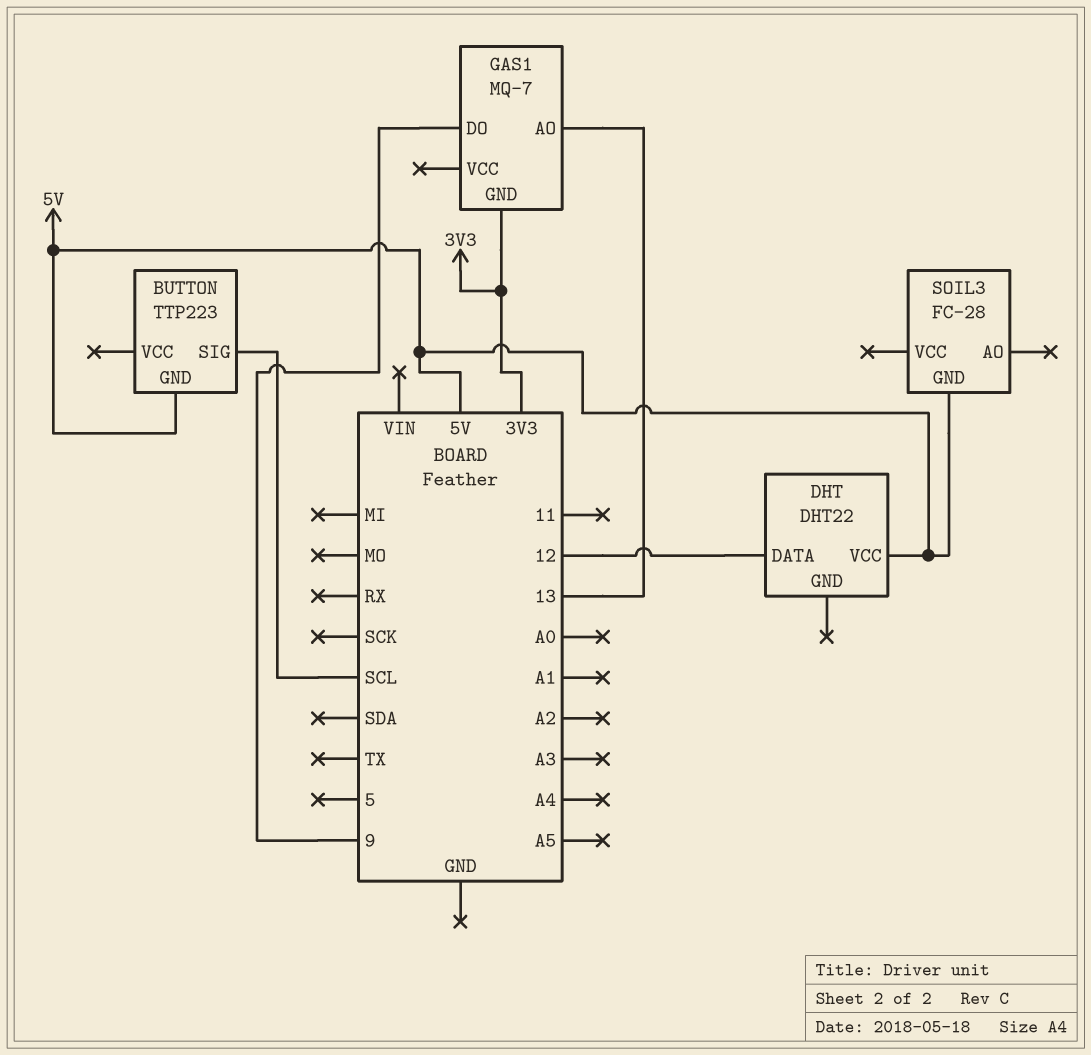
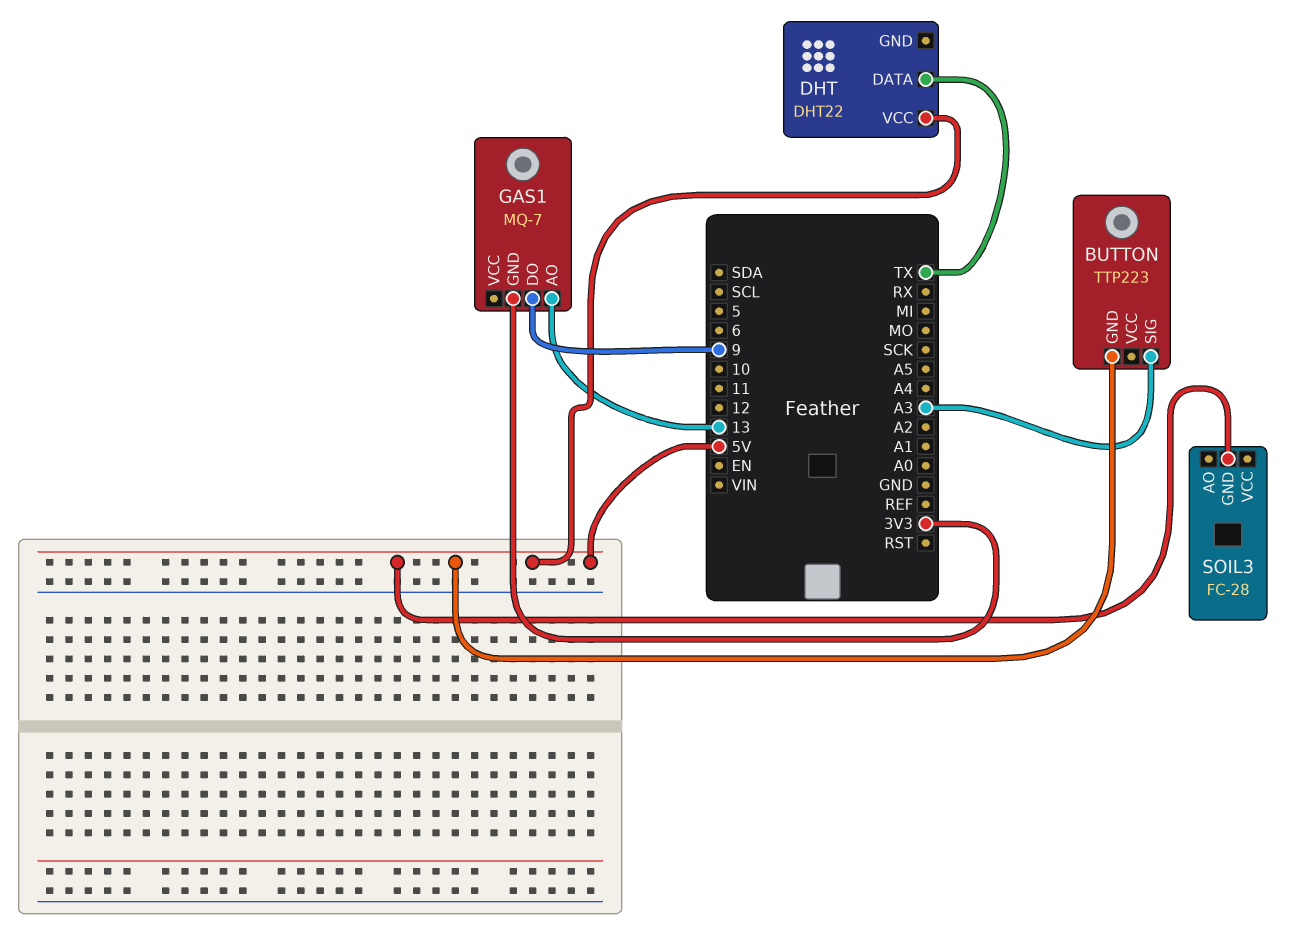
BUTTON pin SIG: SCL -> A3
DHT pin DATA: 12 -> TX

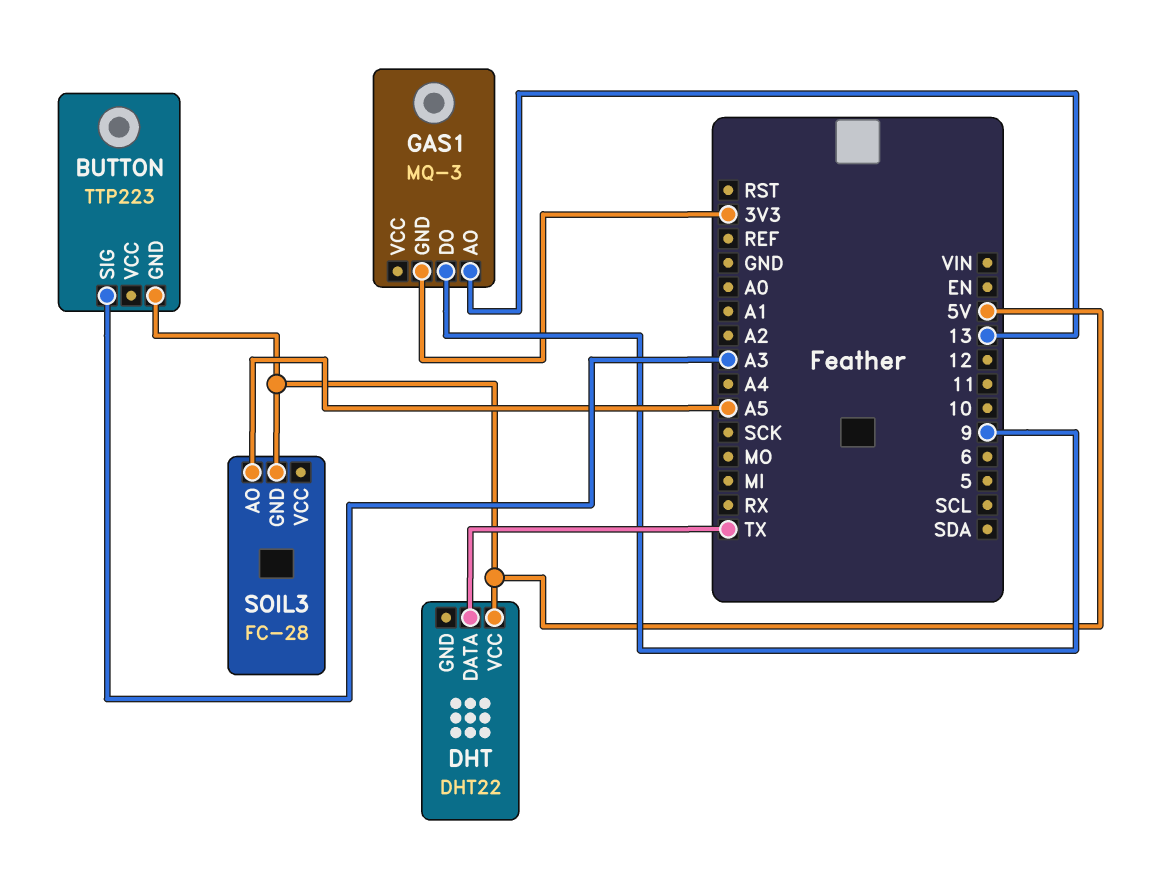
GAS1: MQ-7 -> MQ-3
SOIL3 pin AO: none -> A5

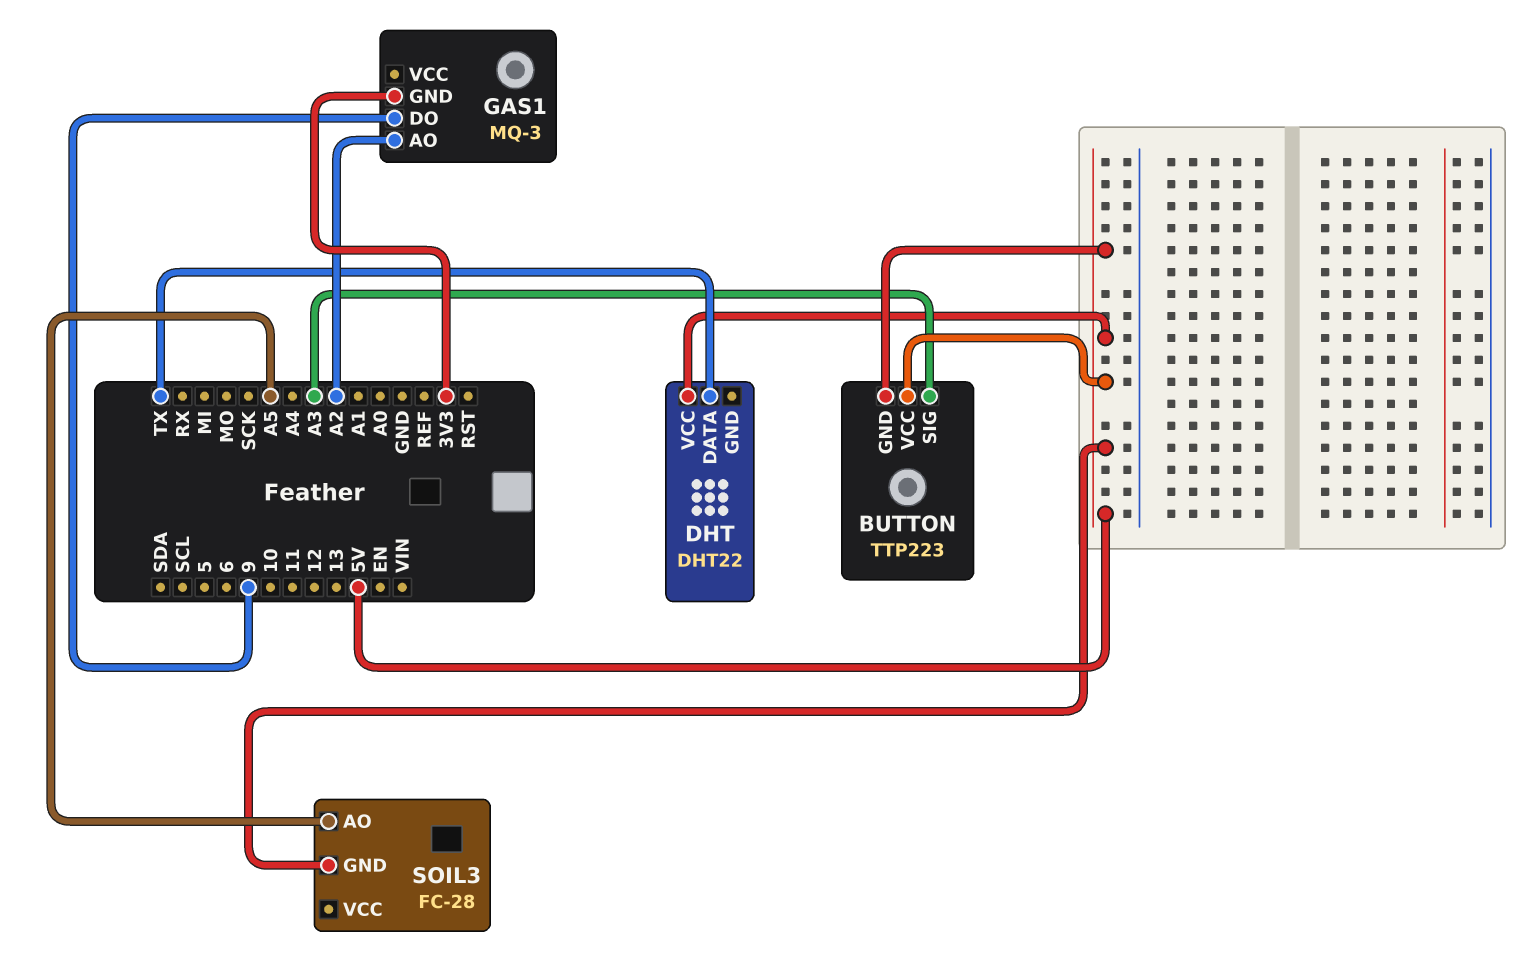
BUTTON pin VCC: none -> 5V
GAS1 pin AO: 13 -> A2

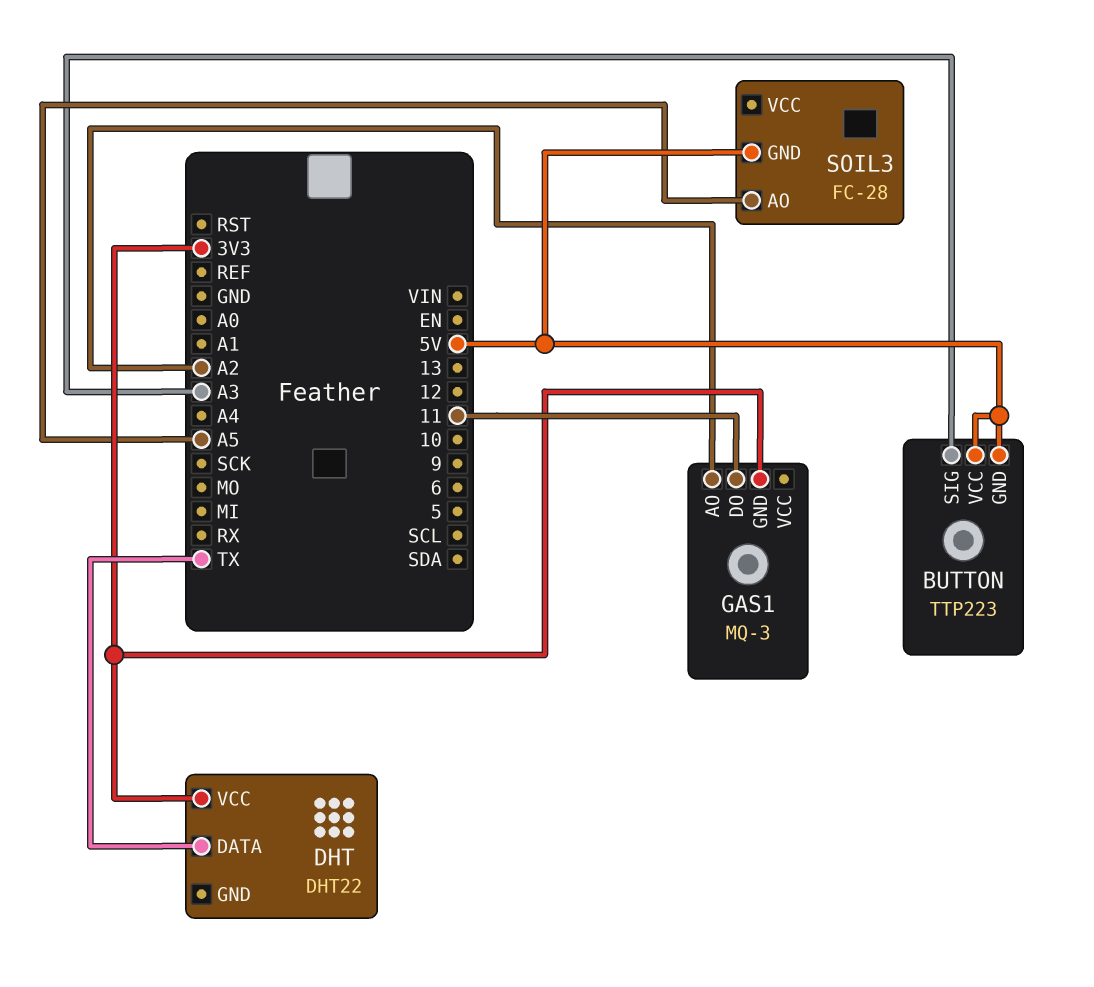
DHT pin VCC: 5V -> 3V3
GAS1 pin DO: 9 -> 11

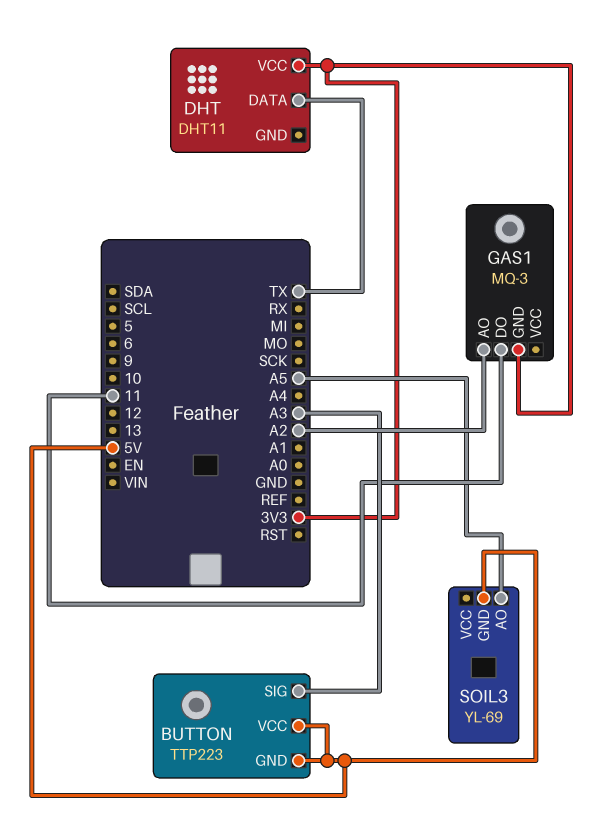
DHT: DHT22 -> DHT11
SOIL3: FC-28 -> YL-69

